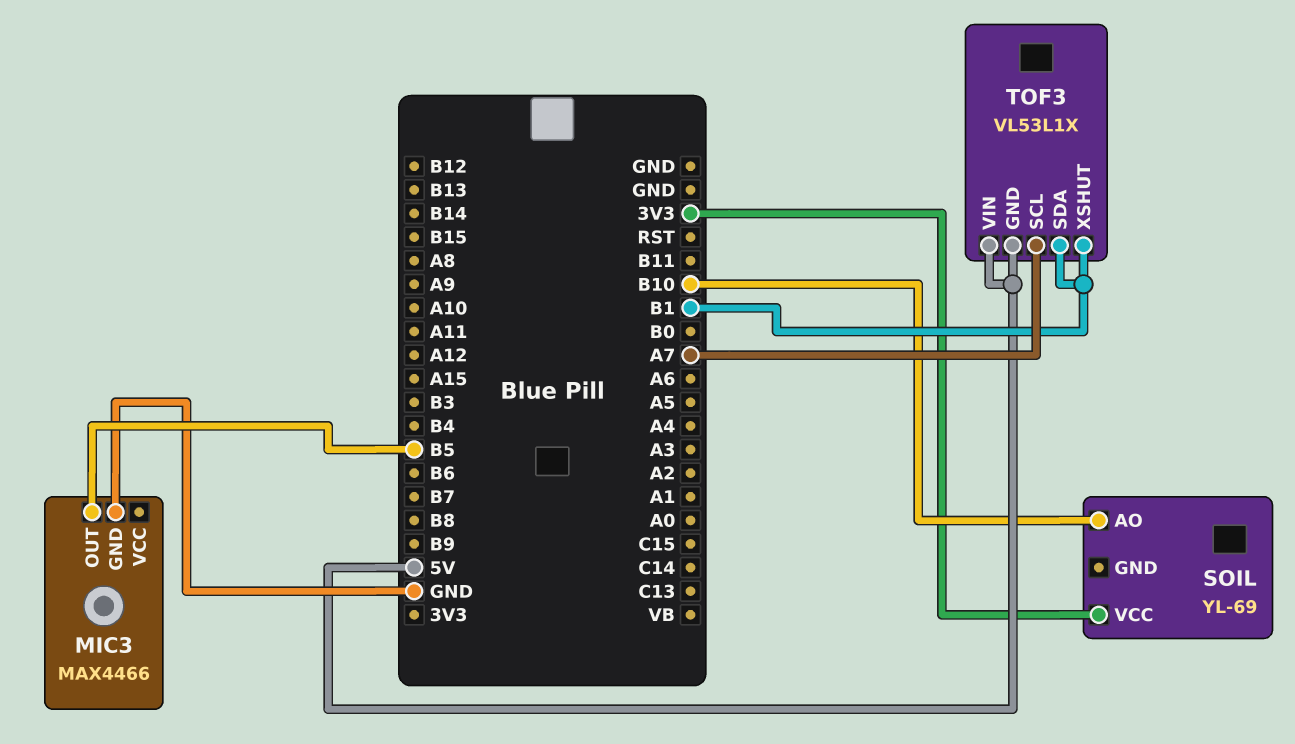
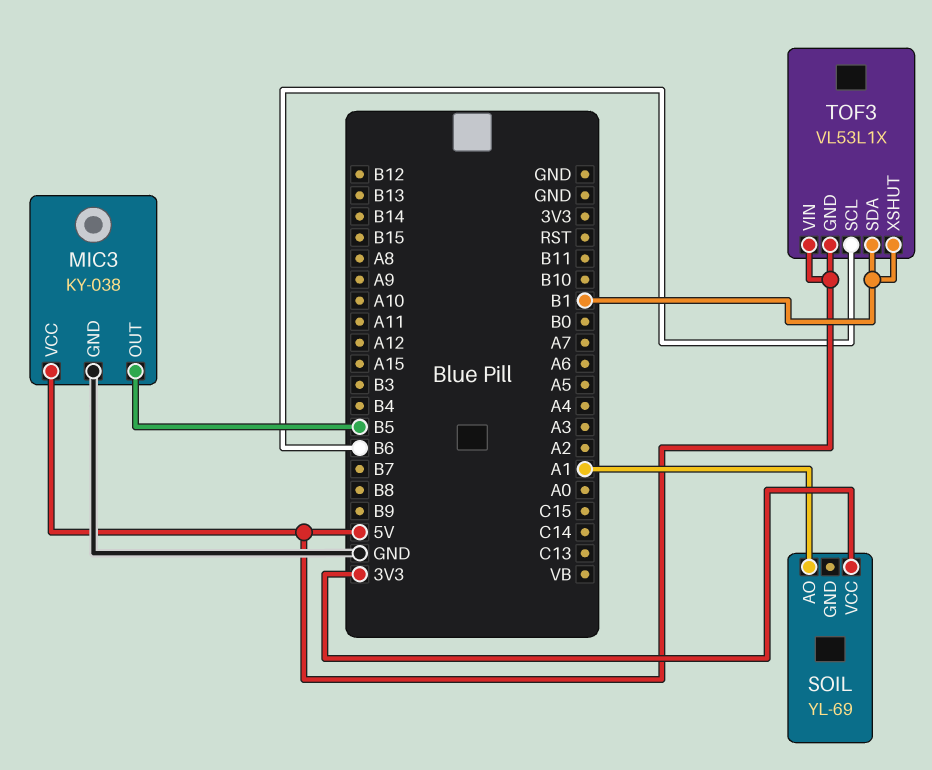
MIC3: MAX4466 -> KY-038
MIC3 pin VCC: none -> 5V
SOIL pin AO: B10 -> A1
TOF3 pin SCL: A7 -> B6

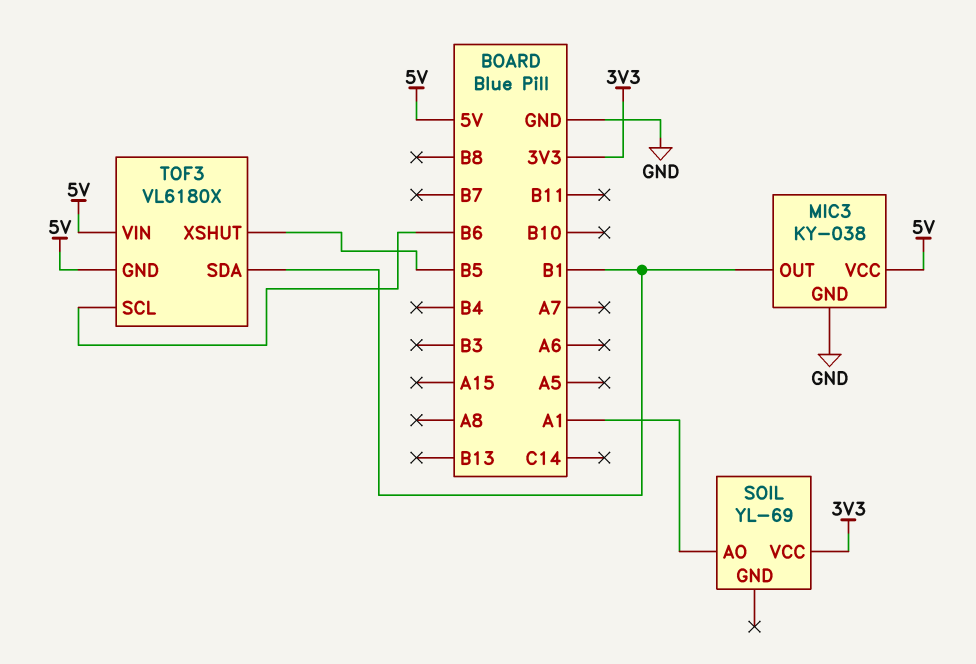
MIC3 pin OUT: B5 -> B1
TOF3: VL53L1X -> VL6180X
TOF3 pin XSHUT: B1 -> B5

